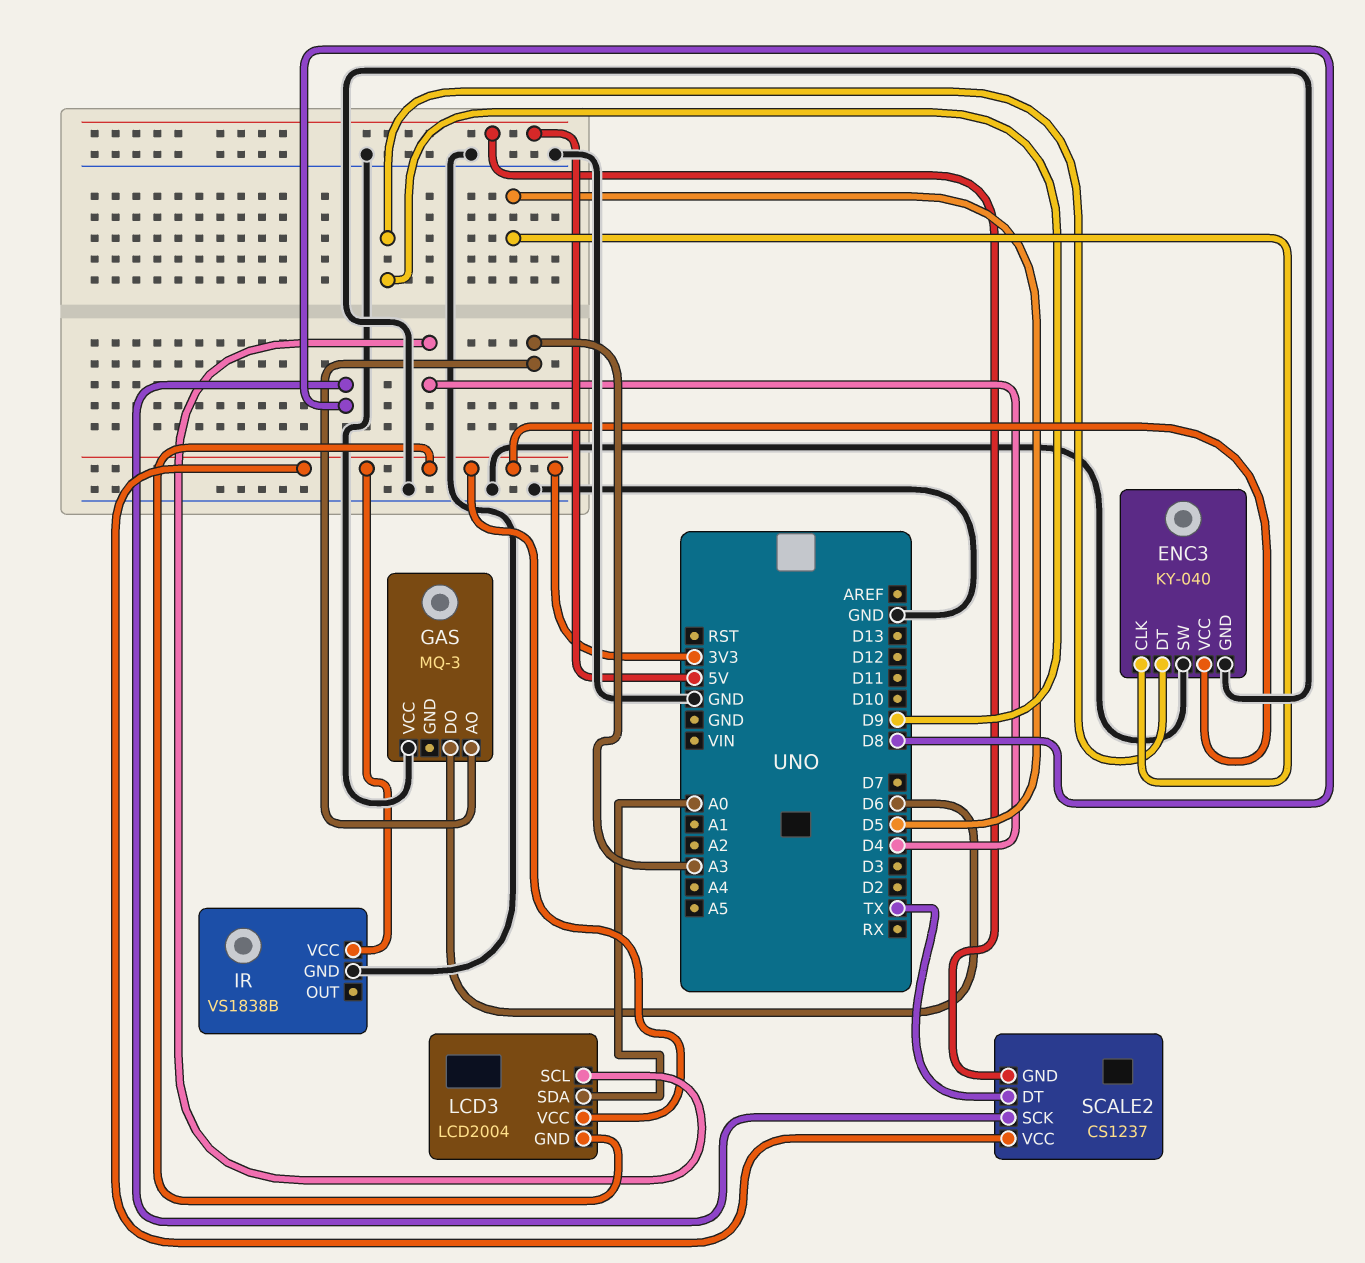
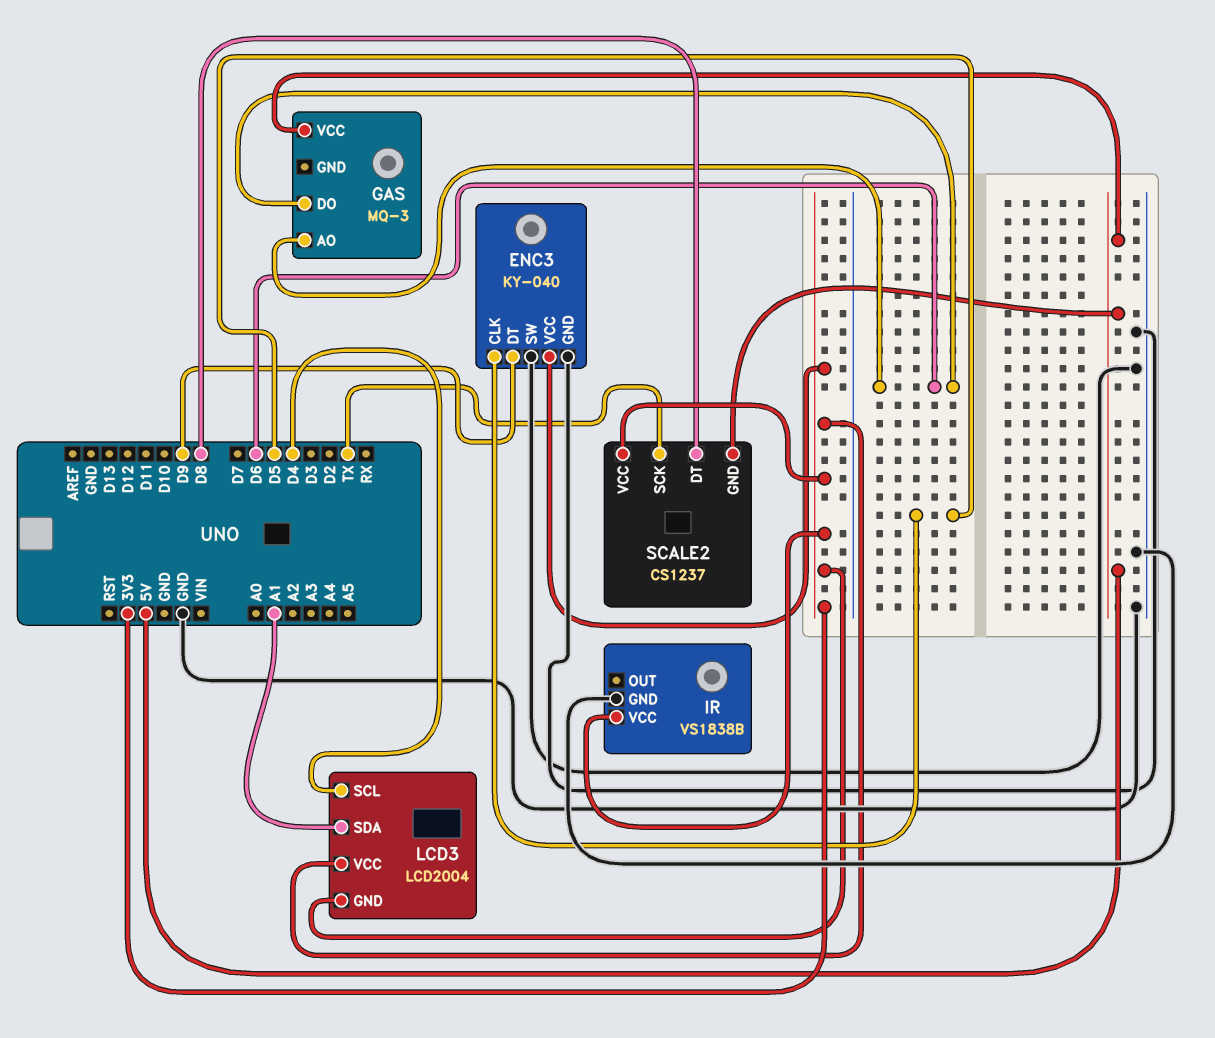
GAS pin AO: A3 -> D6
GAS pin VCC: GND -> 5V
LCD3 pin SDA: A0 -> A1
SCALE2 pin DT: TX -> D8
SCALE2 pin SCK: D8 -> TX

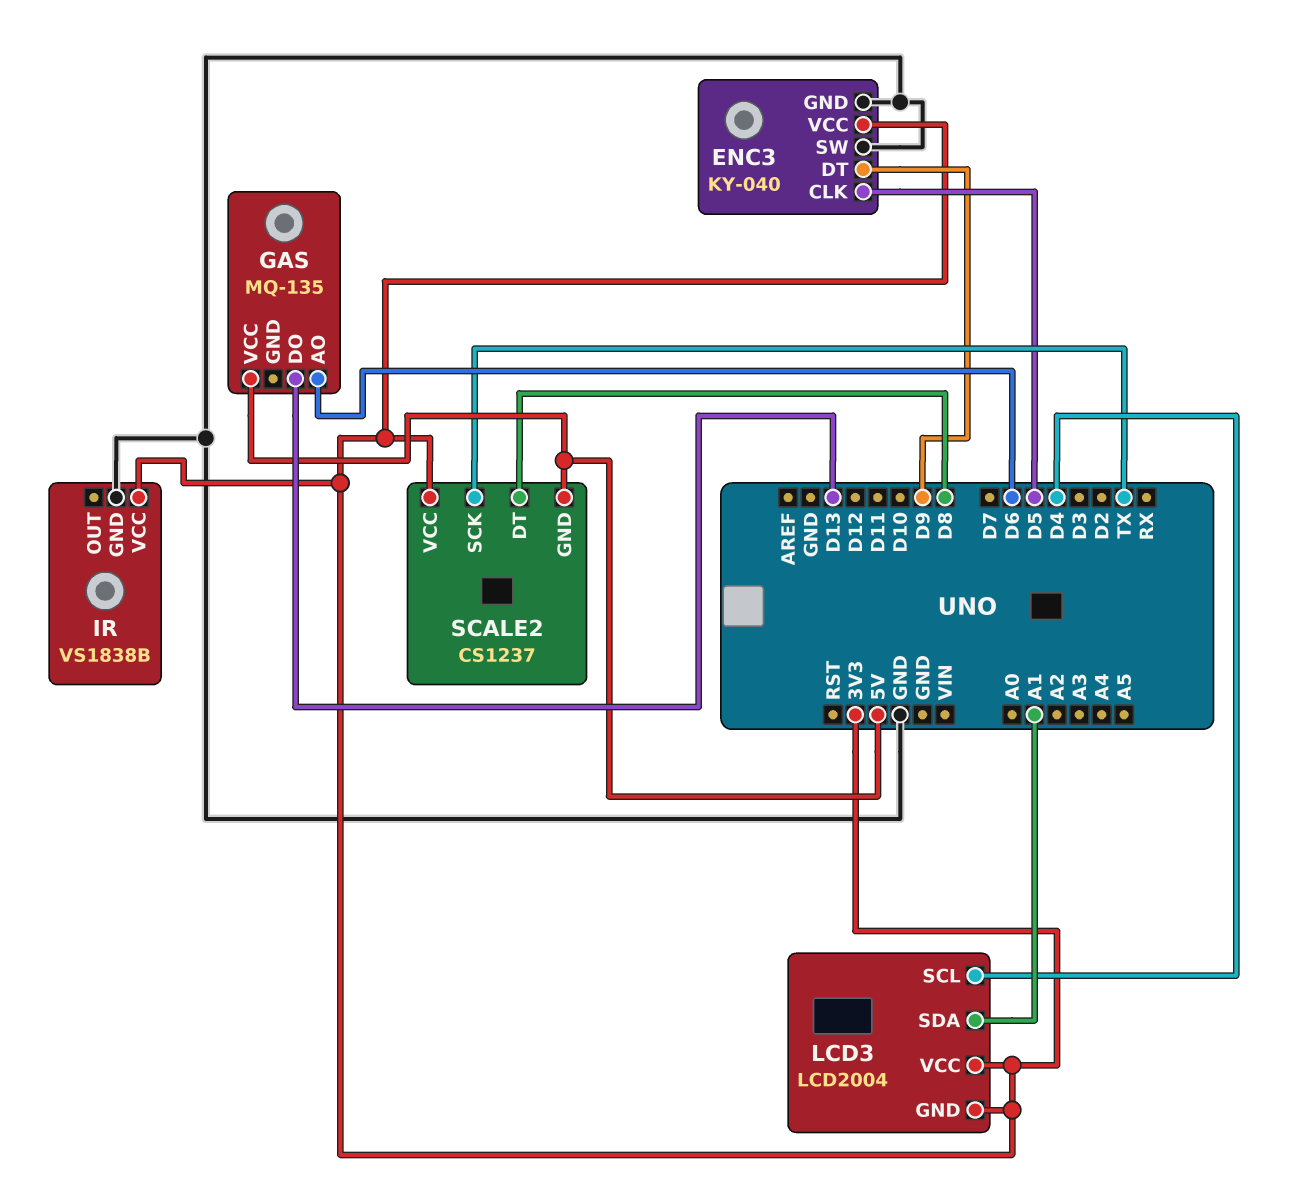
GAS: MQ-3 -> MQ-135
GAS pin DO: D6 -> D13

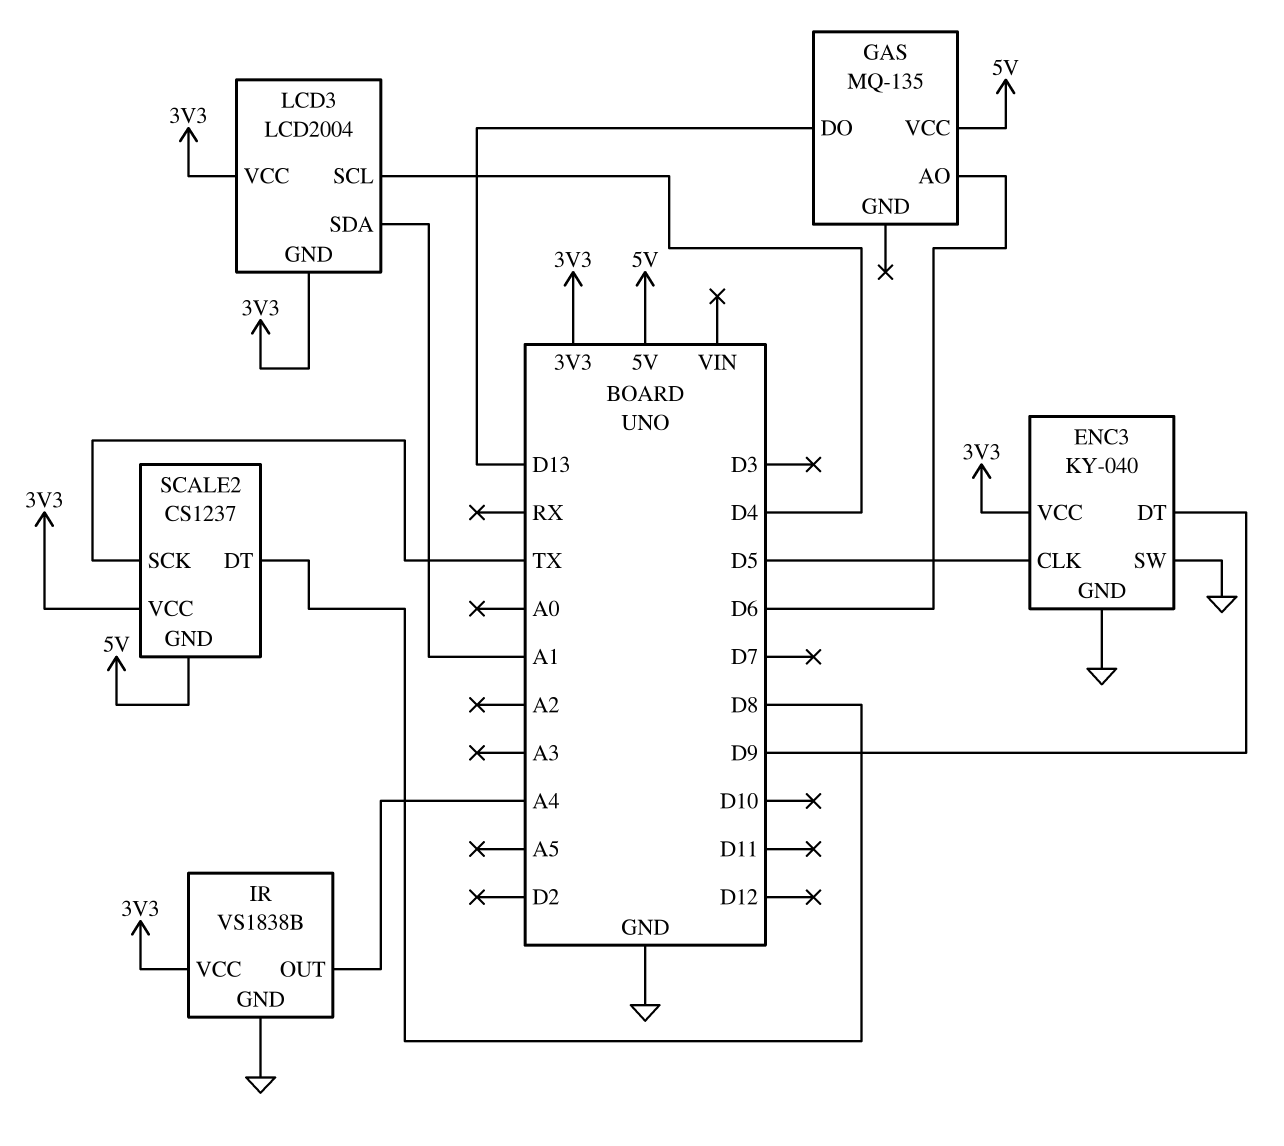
IR pin OUT: none -> A4

